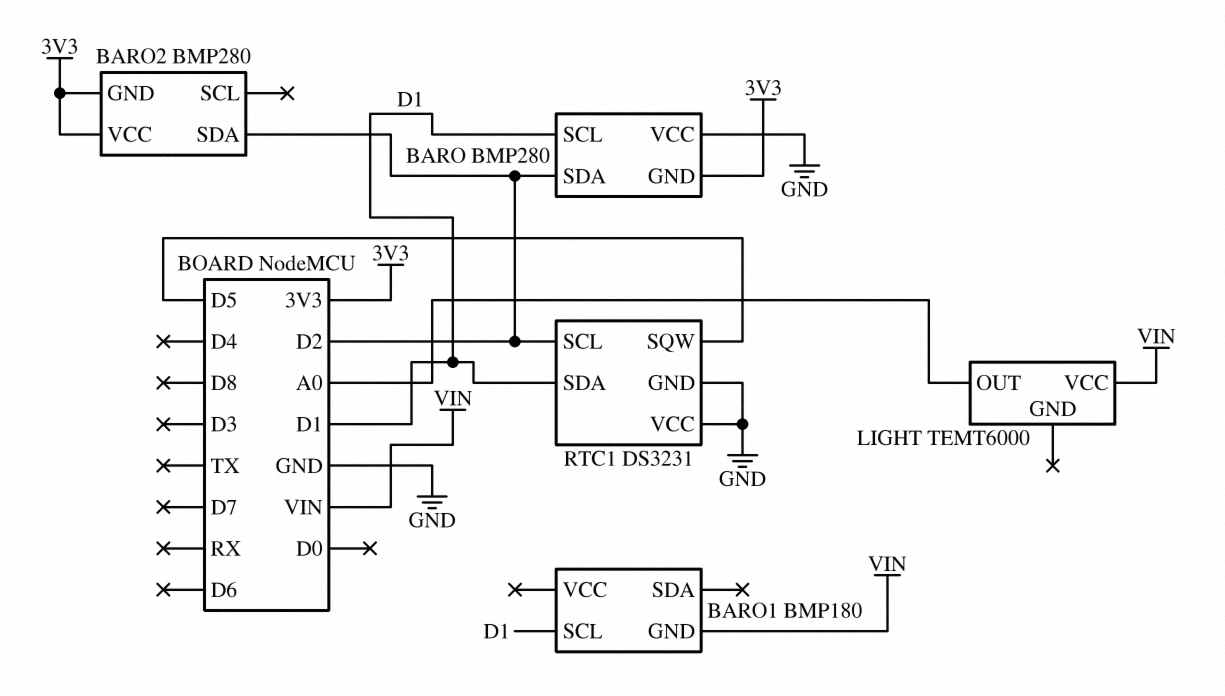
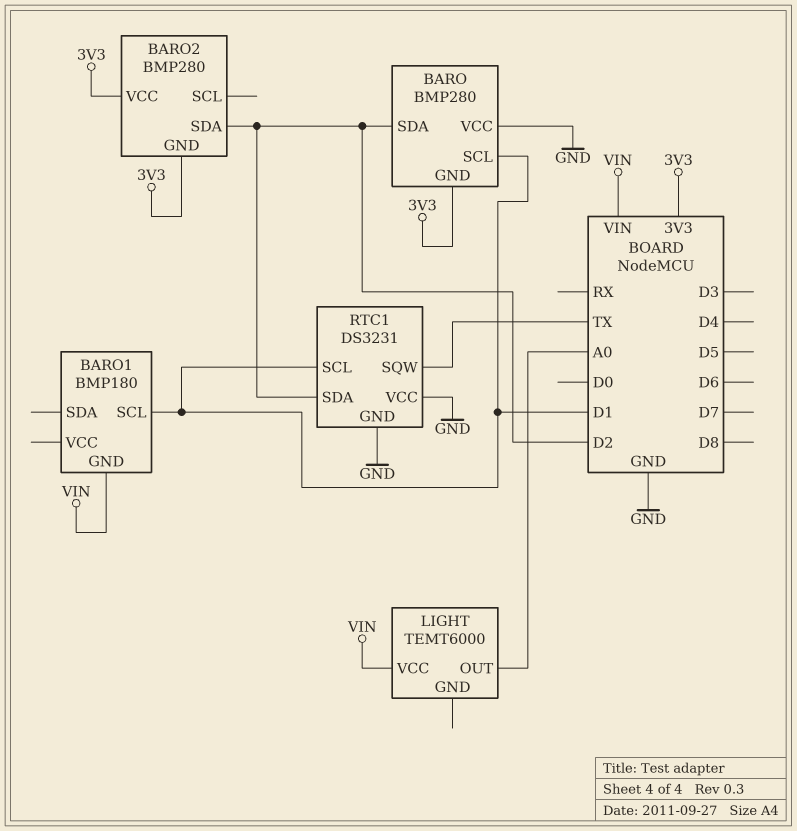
RTC1 pin SCL: D2 -> D1
RTC1 pin SDA: D1 -> D2
RTC1 pin SQW: D5 -> TX

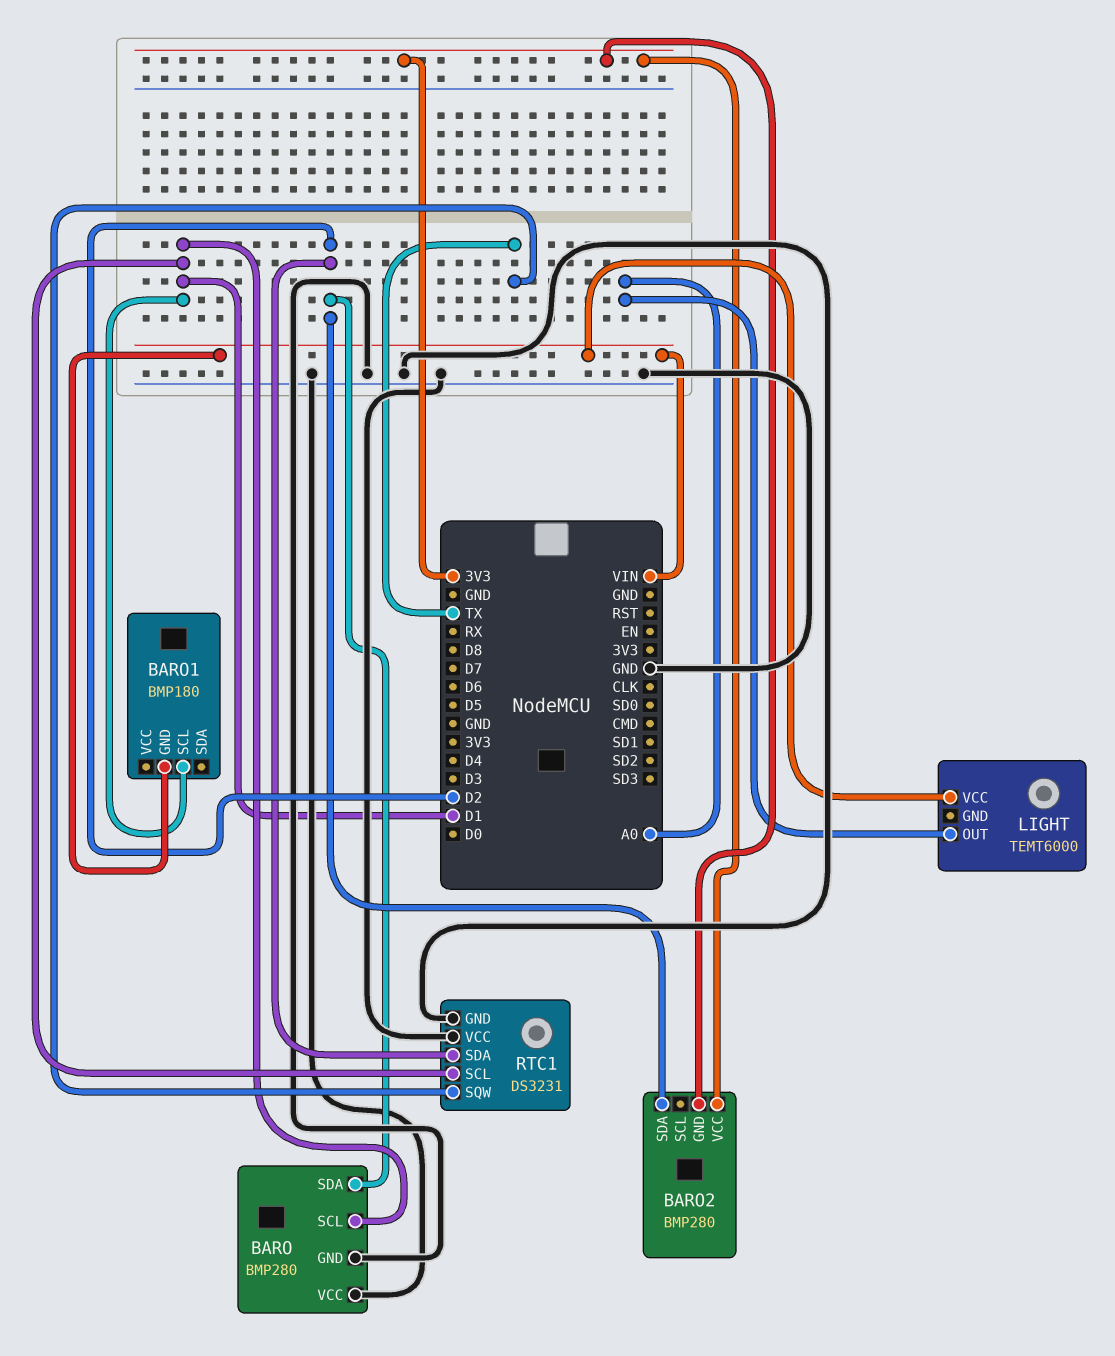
BARO pin GND: 3V3 -> GND

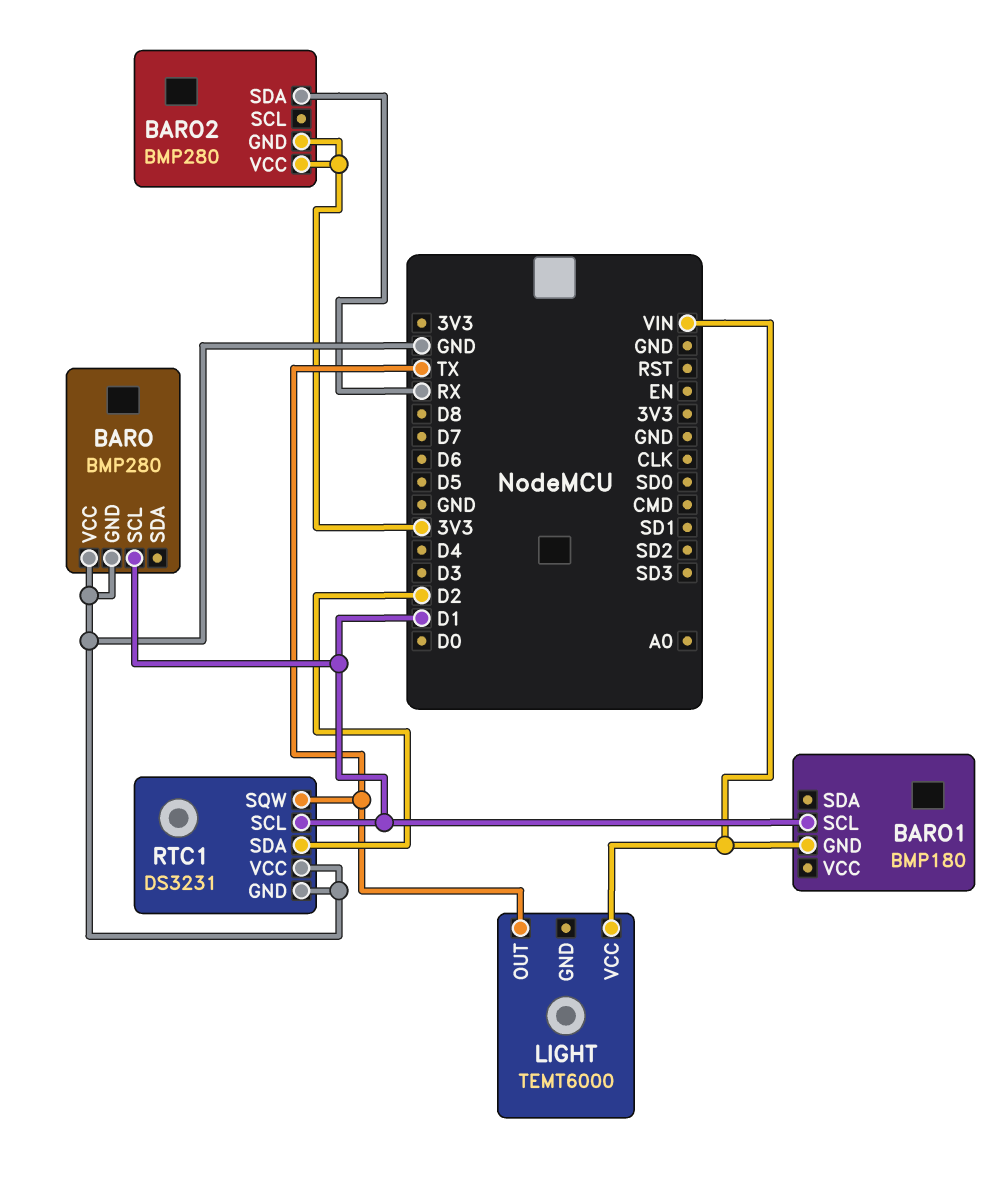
BARO pin SDA: D2 -> none
BARO2 pin SDA: D2 -> RX
LIGHT pin OUT: A0 -> TX

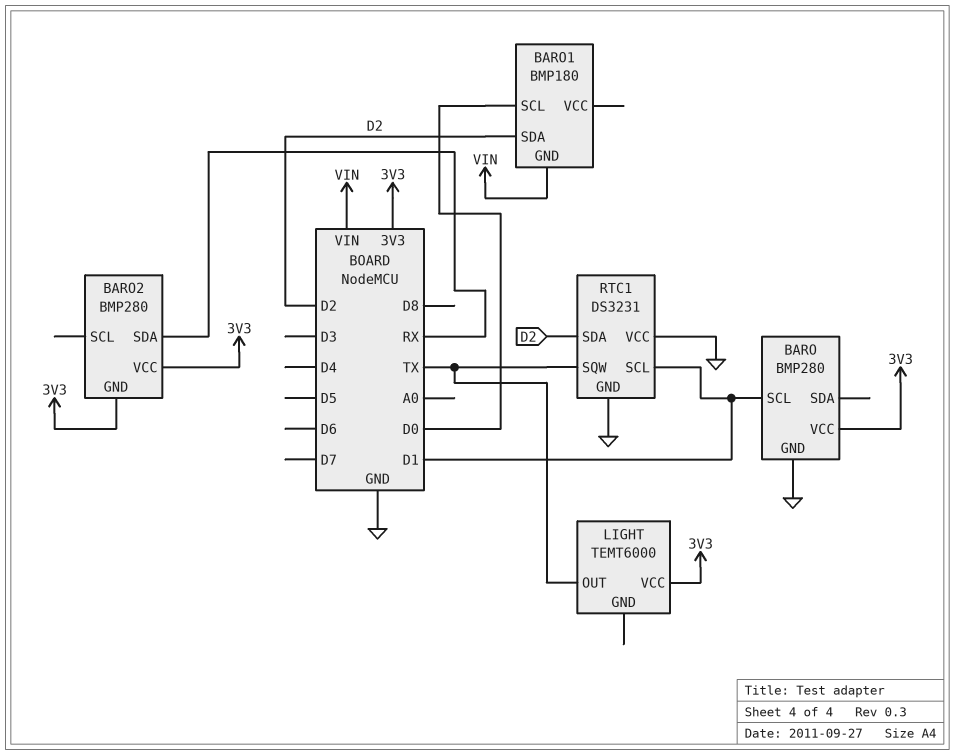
BARO pin VCC: GND -> 3V3
BARO1 pin SCL: D1 -> D0
BARO1 pin SDA: none -> D2
LIGHT pin VCC: VIN -> 3V3

